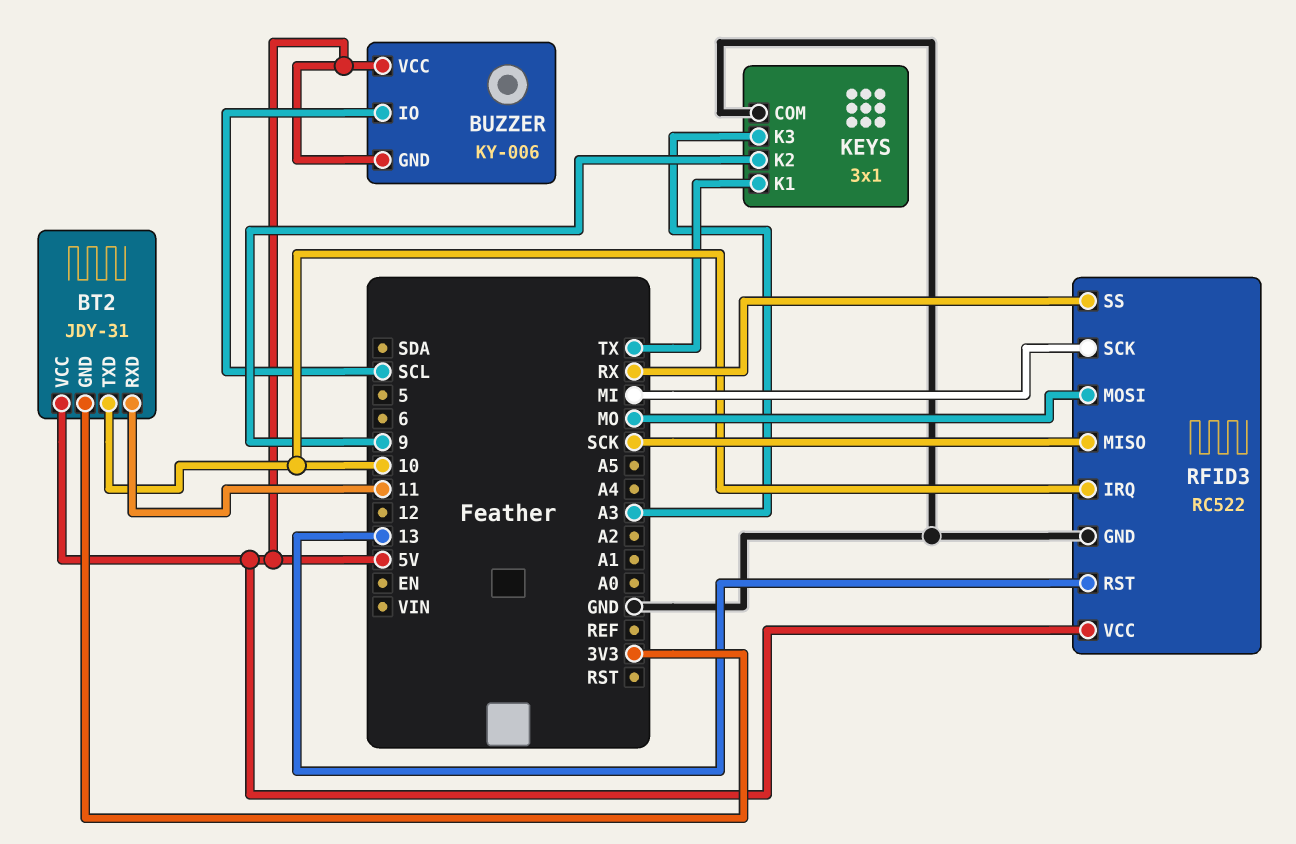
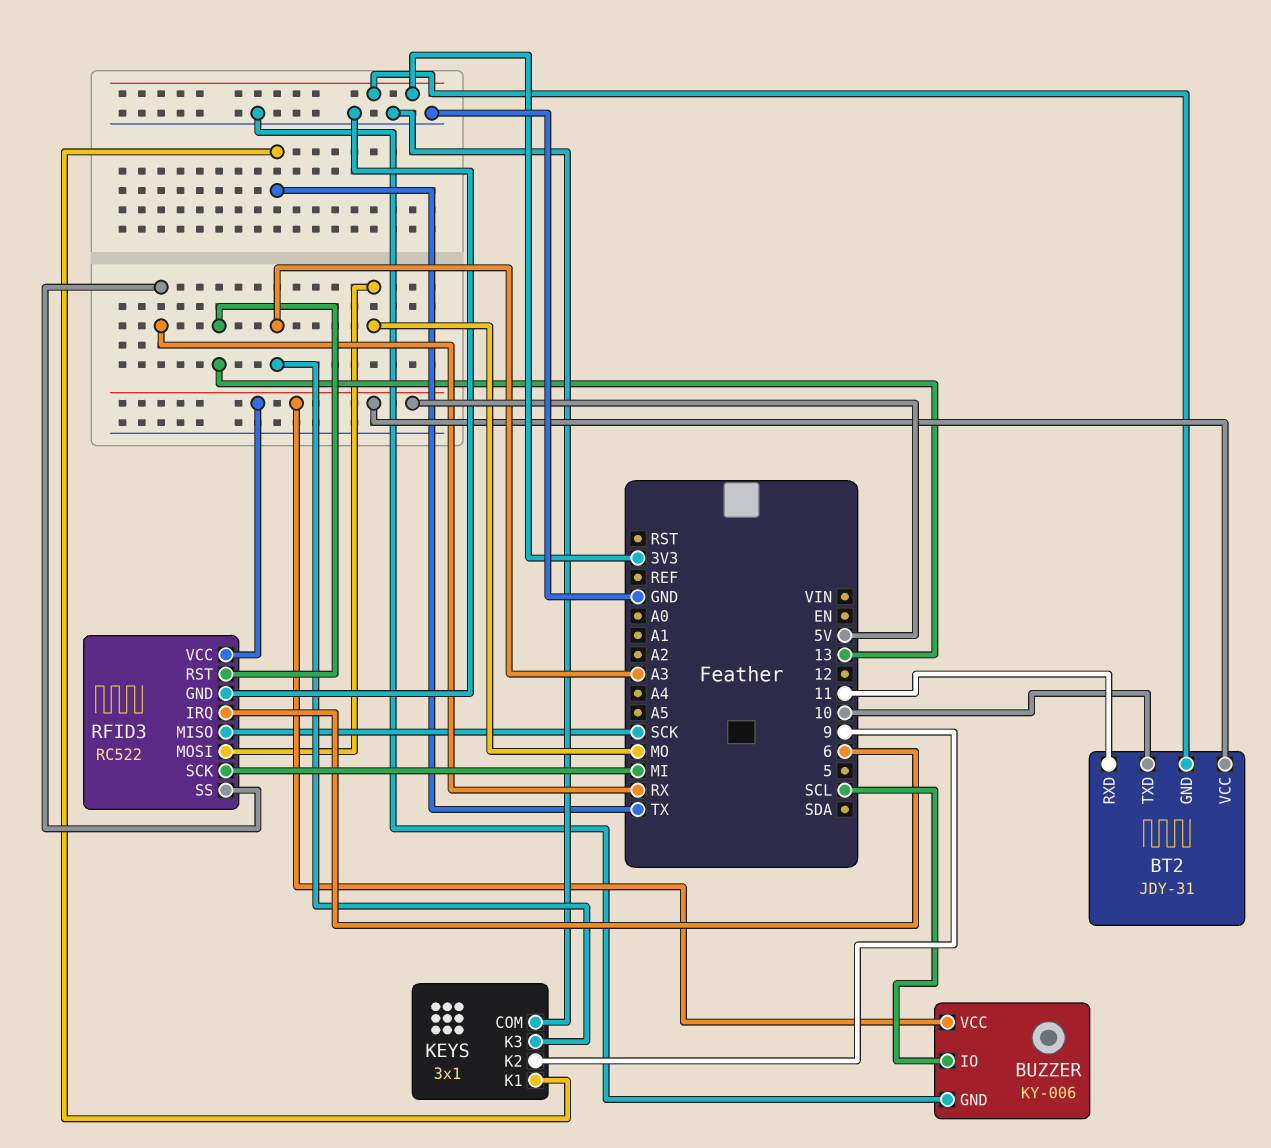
BUZZER pin GND: 5V -> GND
RFID3 pin IRQ: 10 -> 6

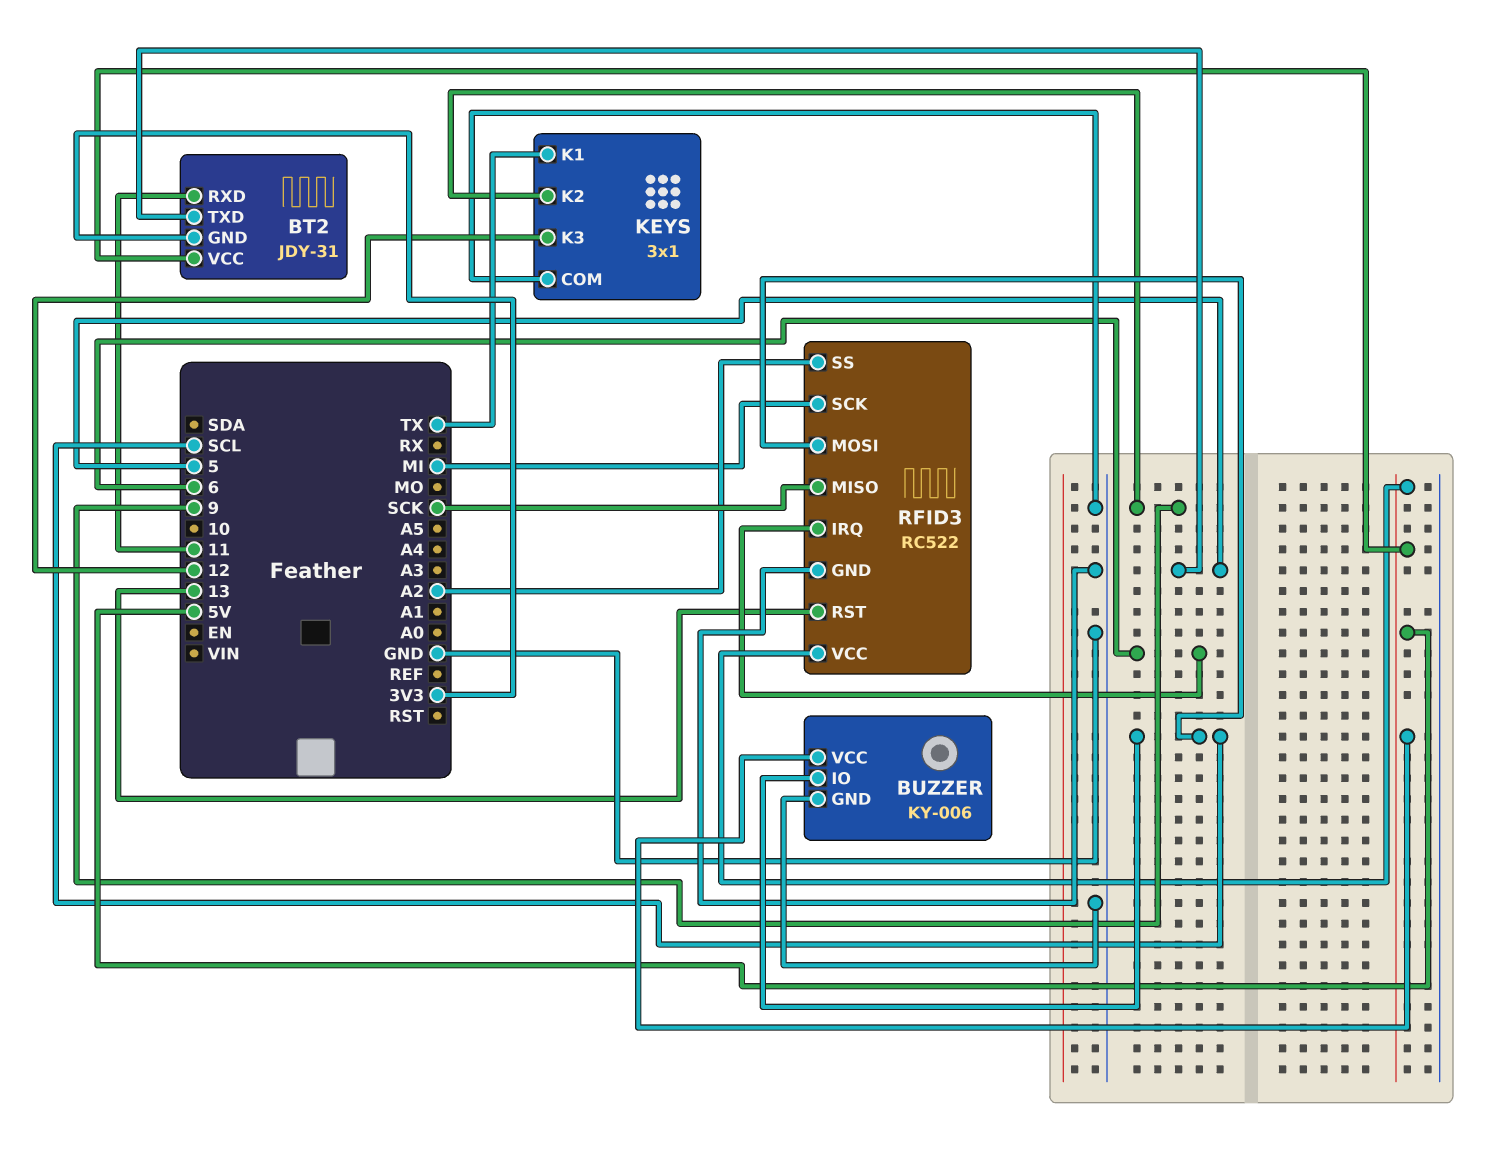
BT2 pin TXD: 10 -> 5
KEYS pin K3: A3 -> 12
RFID3 pin MOSI: MO -> SCL
RFID3 pin SS: RX -> A2

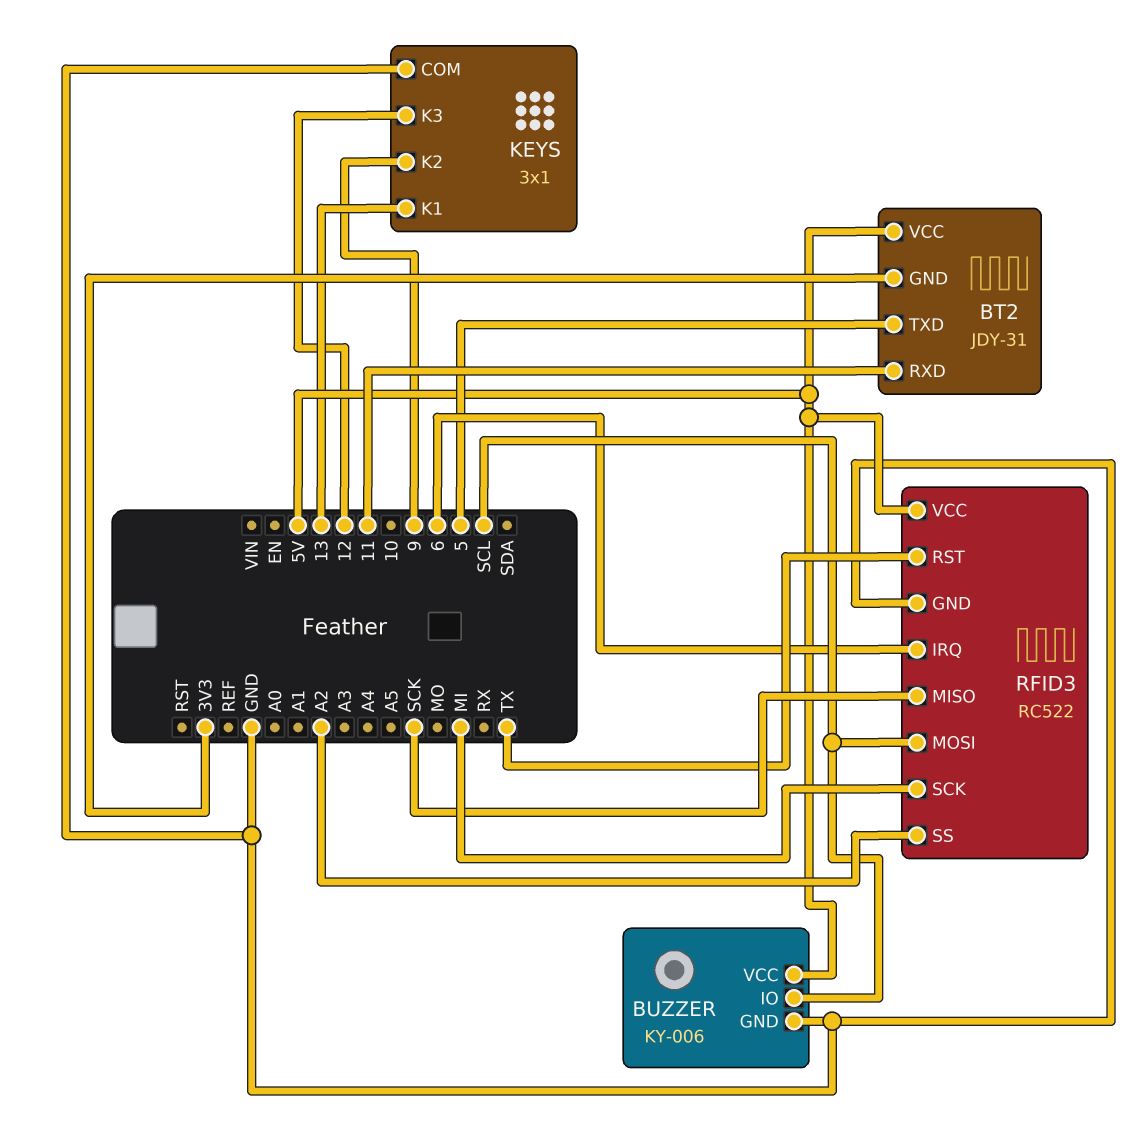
KEYS pin K1: TX -> 13
RFID3 pin RST: 13 -> TX

